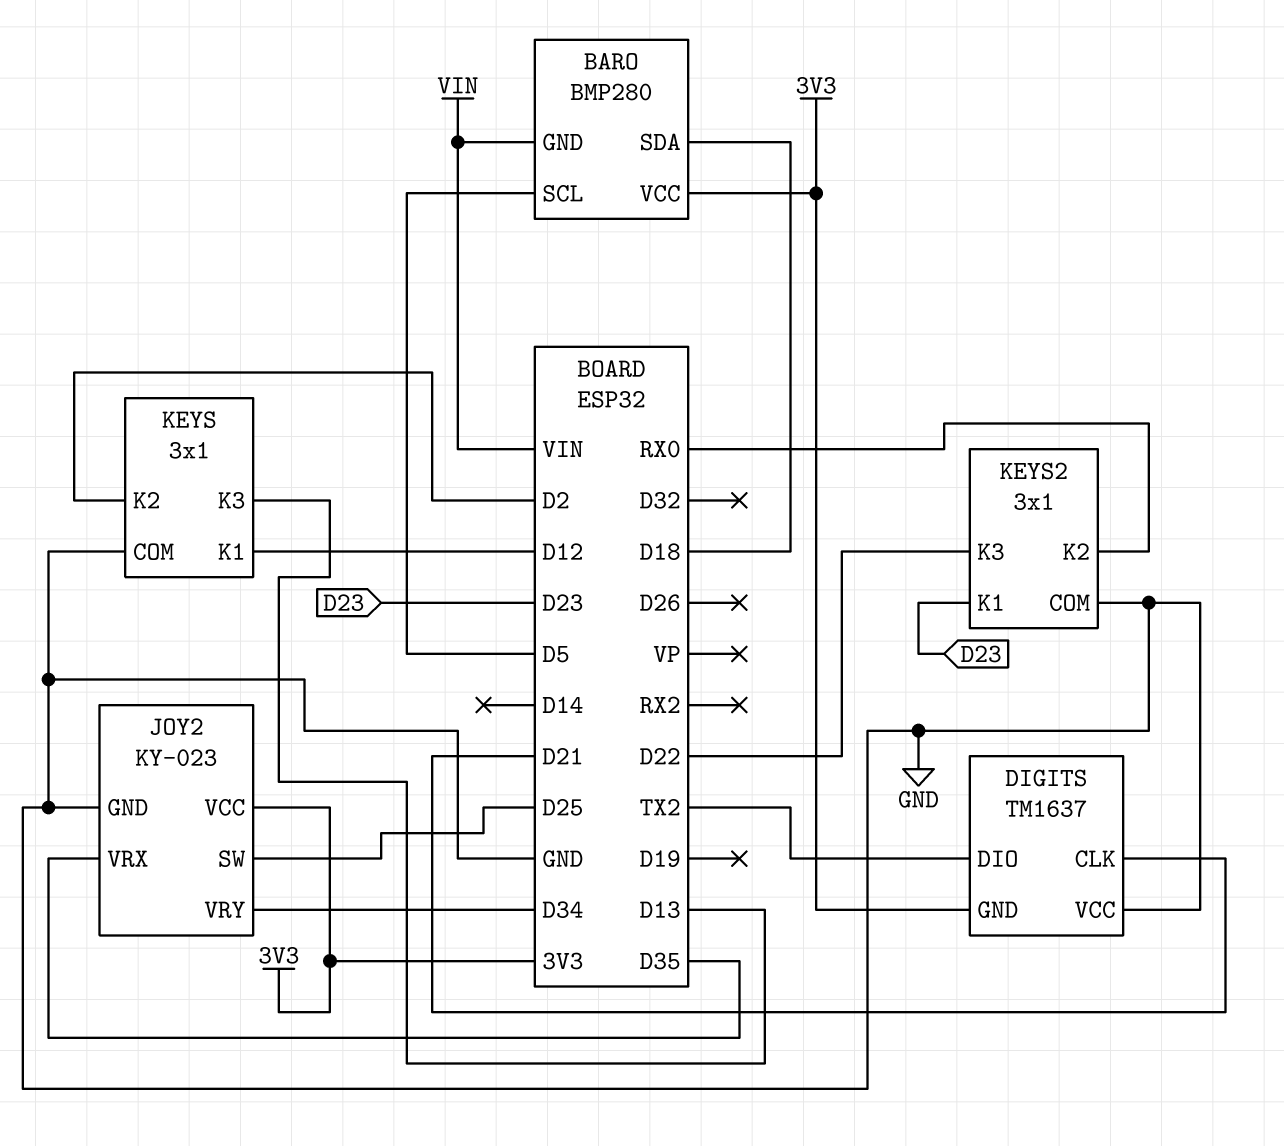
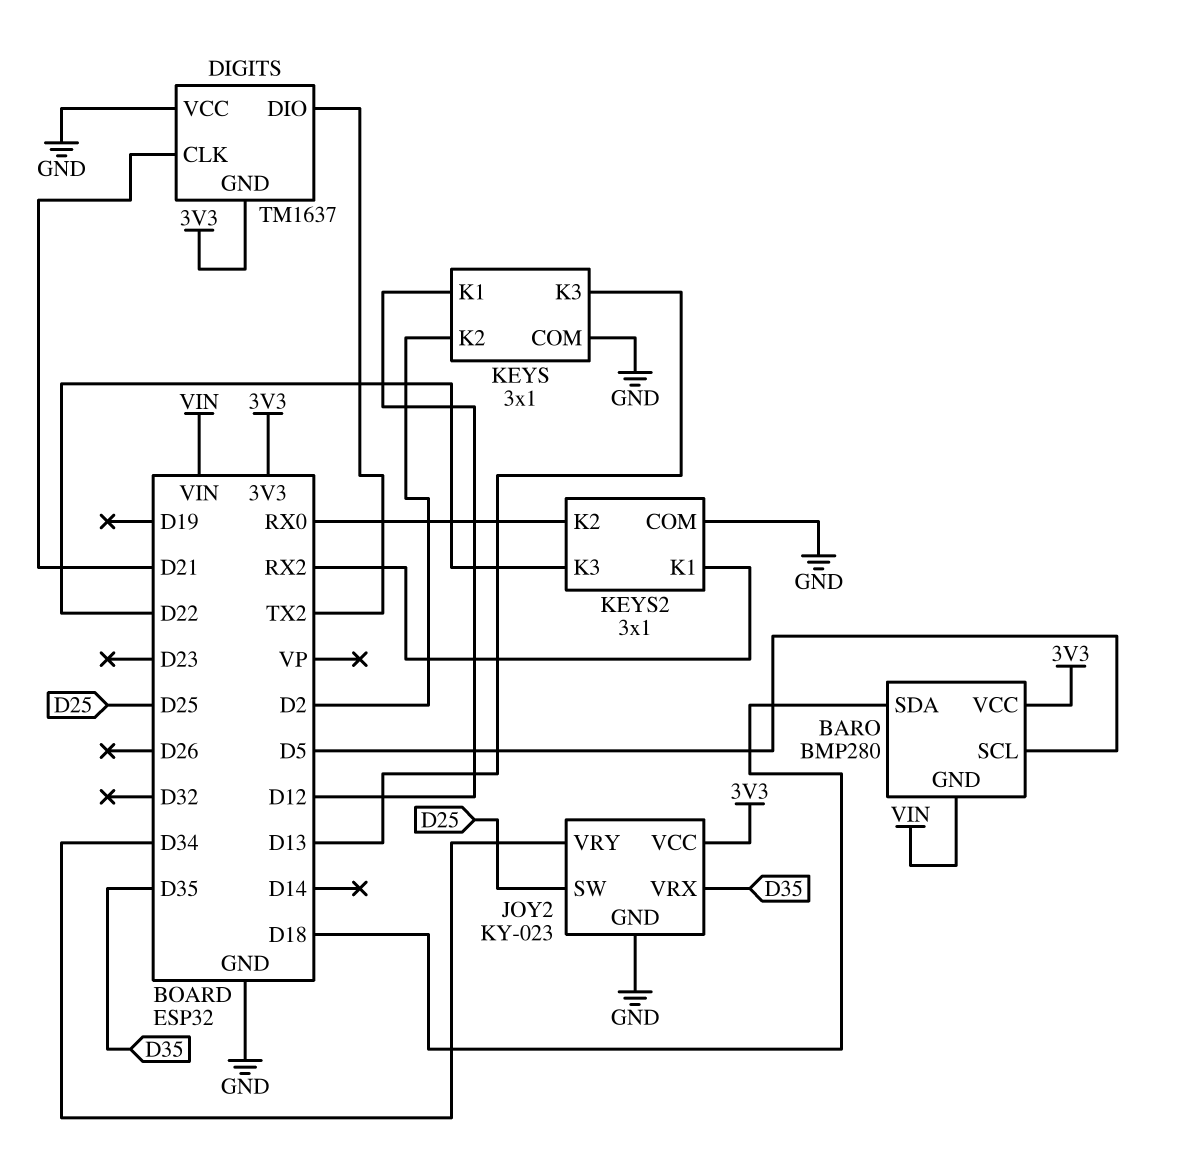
KEYS2 pin K1: D23 -> RX2

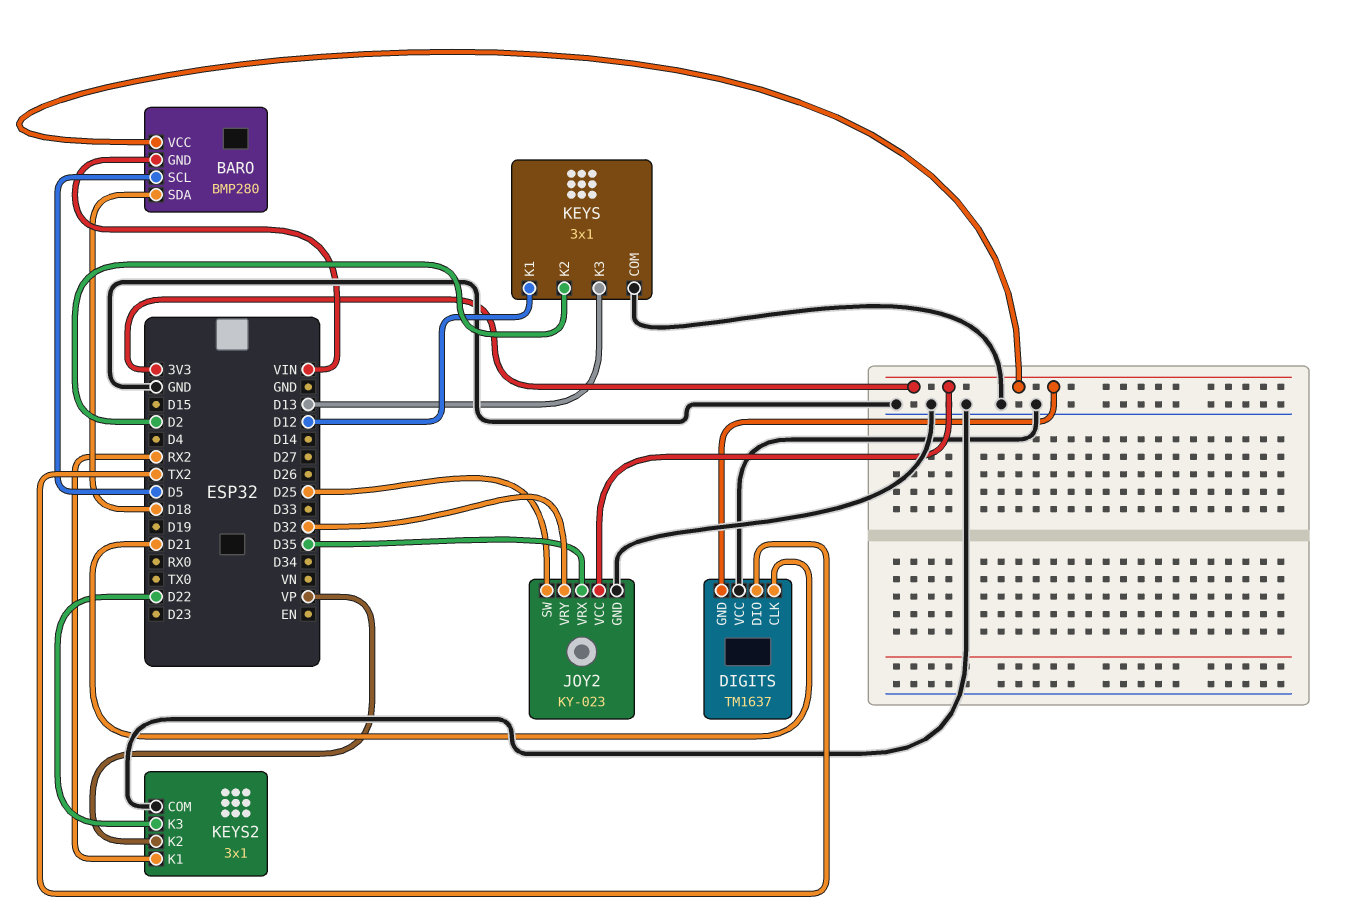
JOY2 pin VRY: D34 -> D32
KEYS2 pin K2: RX0 -> VP

